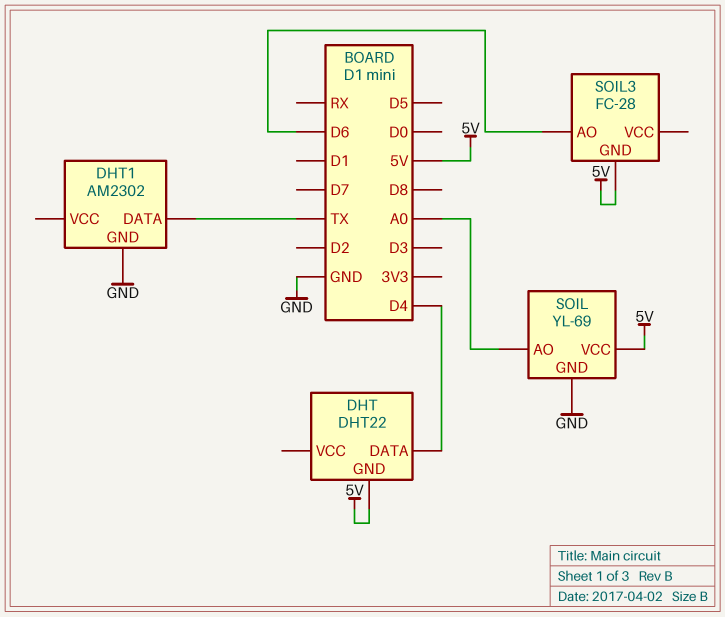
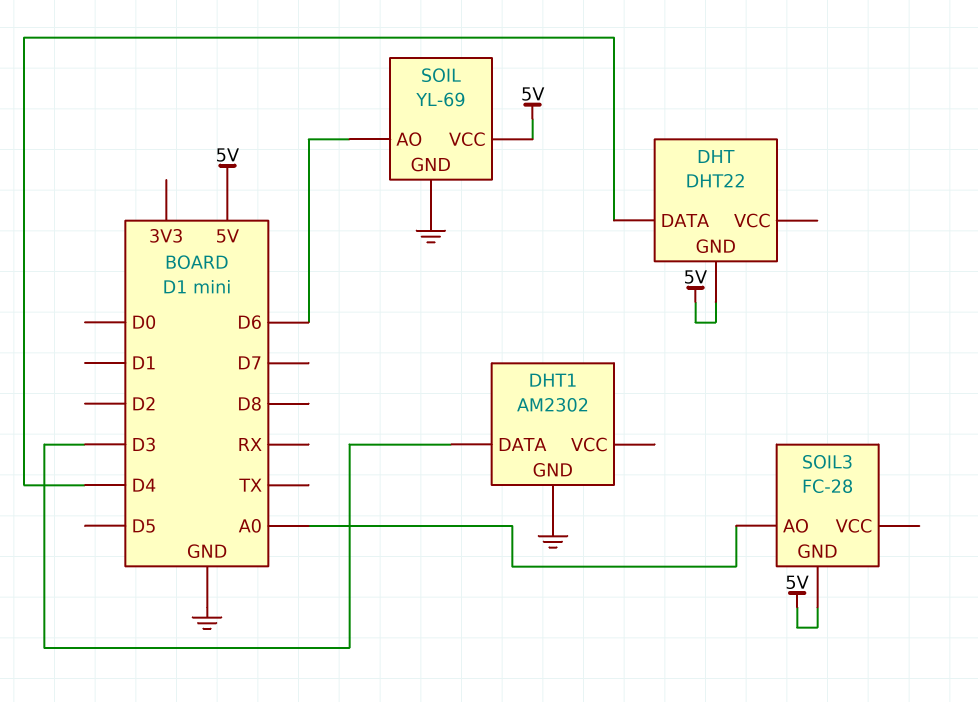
DHT1 pin DATA: TX -> D3
SOIL pin AO: A0 -> D6
SOIL3 pin AO: D6 -> A0

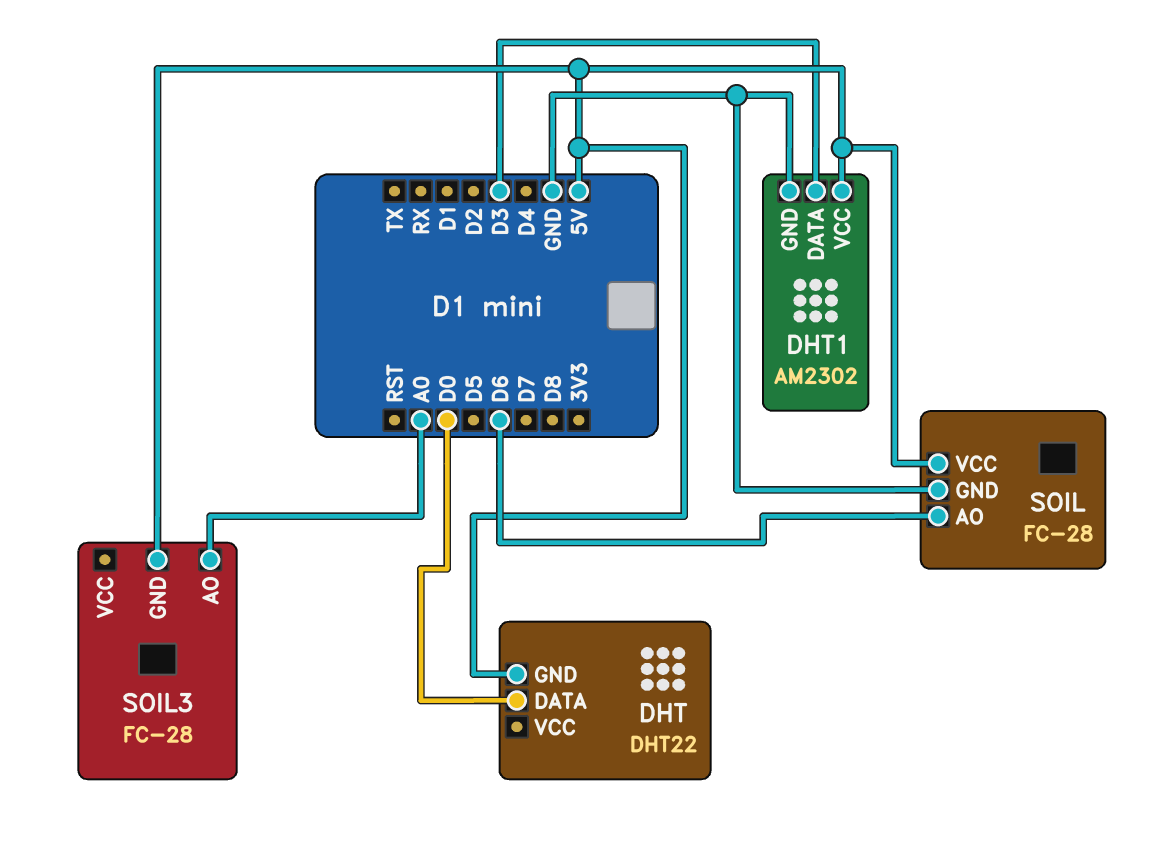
DHT pin DATA: D4 -> D0
DHT1 pin VCC: none -> 5V
SOIL: YL-69 -> FC-28

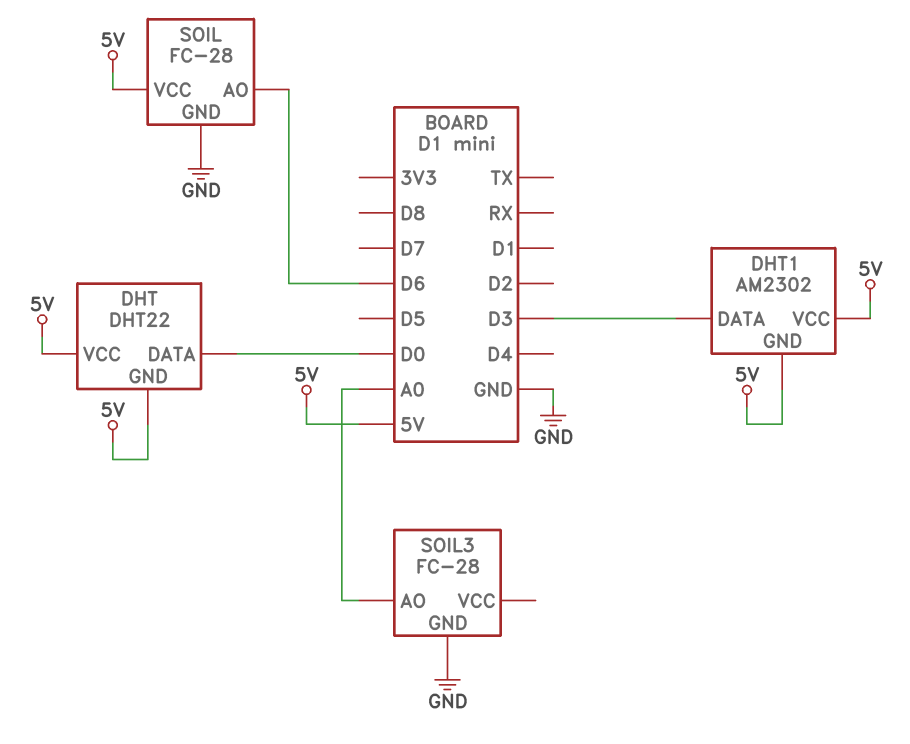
DHT pin VCC: none -> 5V
DHT1 pin GND: GND -> 5V
SOIL3 pin GND: 5V -> GND

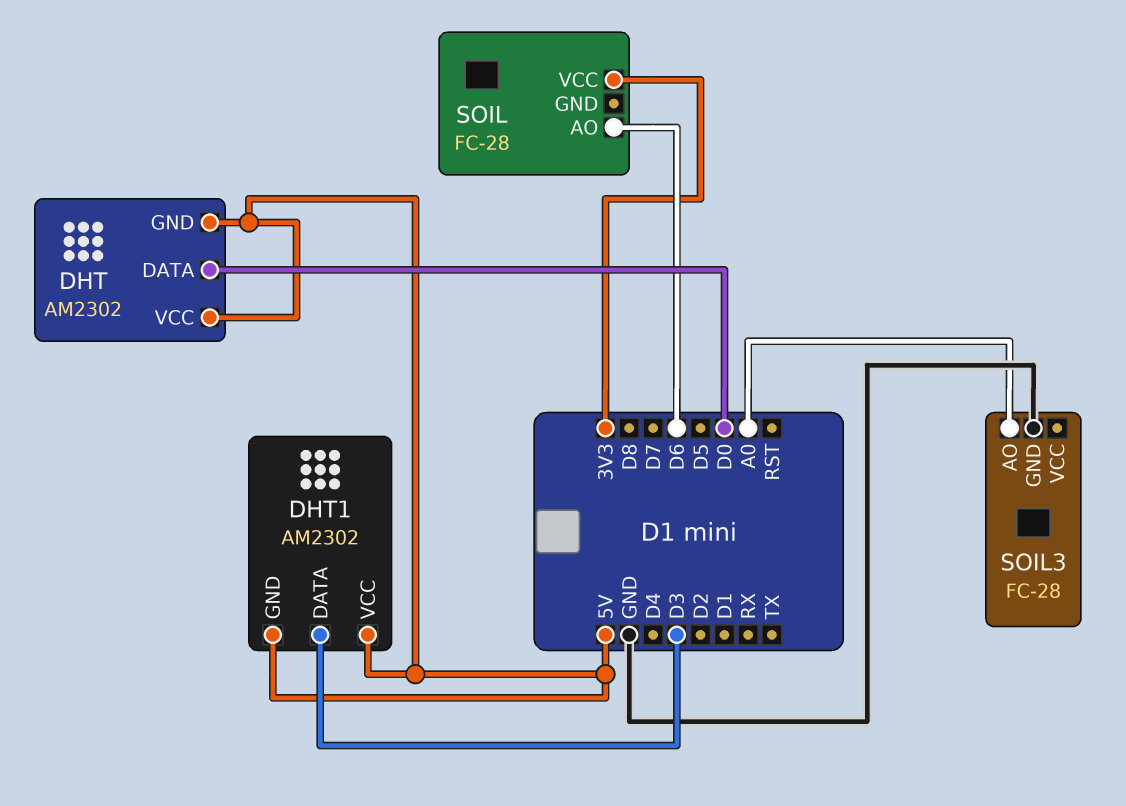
DHT: DHT22 -> AM2302
SOIL pin GND: GND -> none
SOIL pin VCC: 5V -> 3V3

